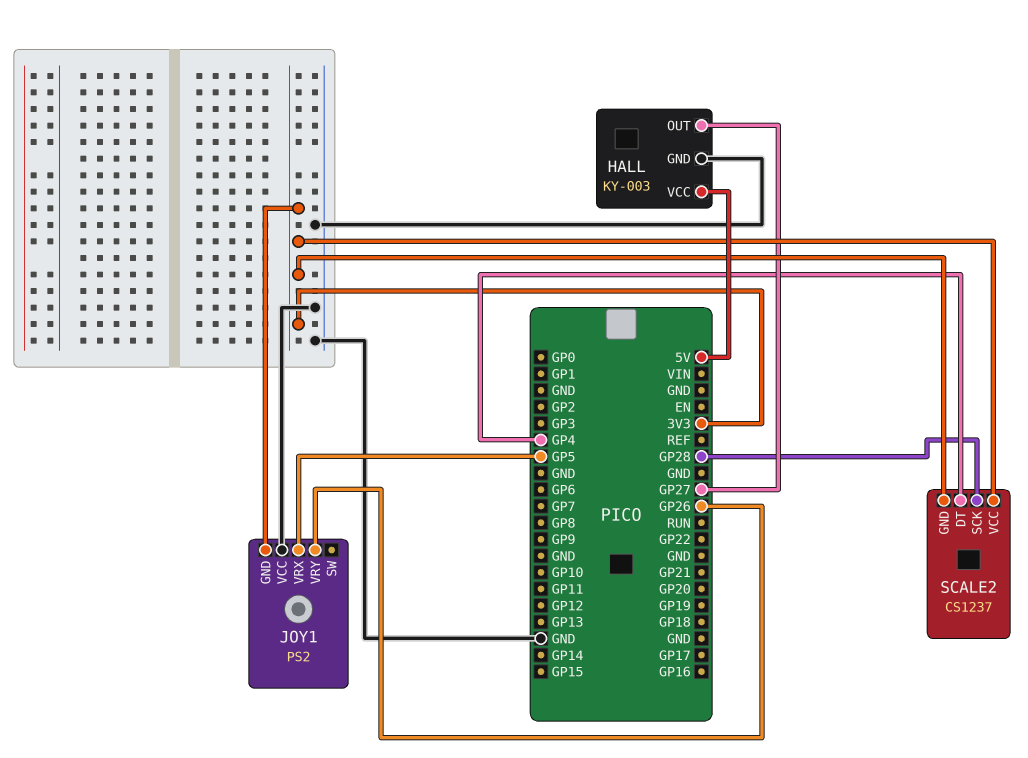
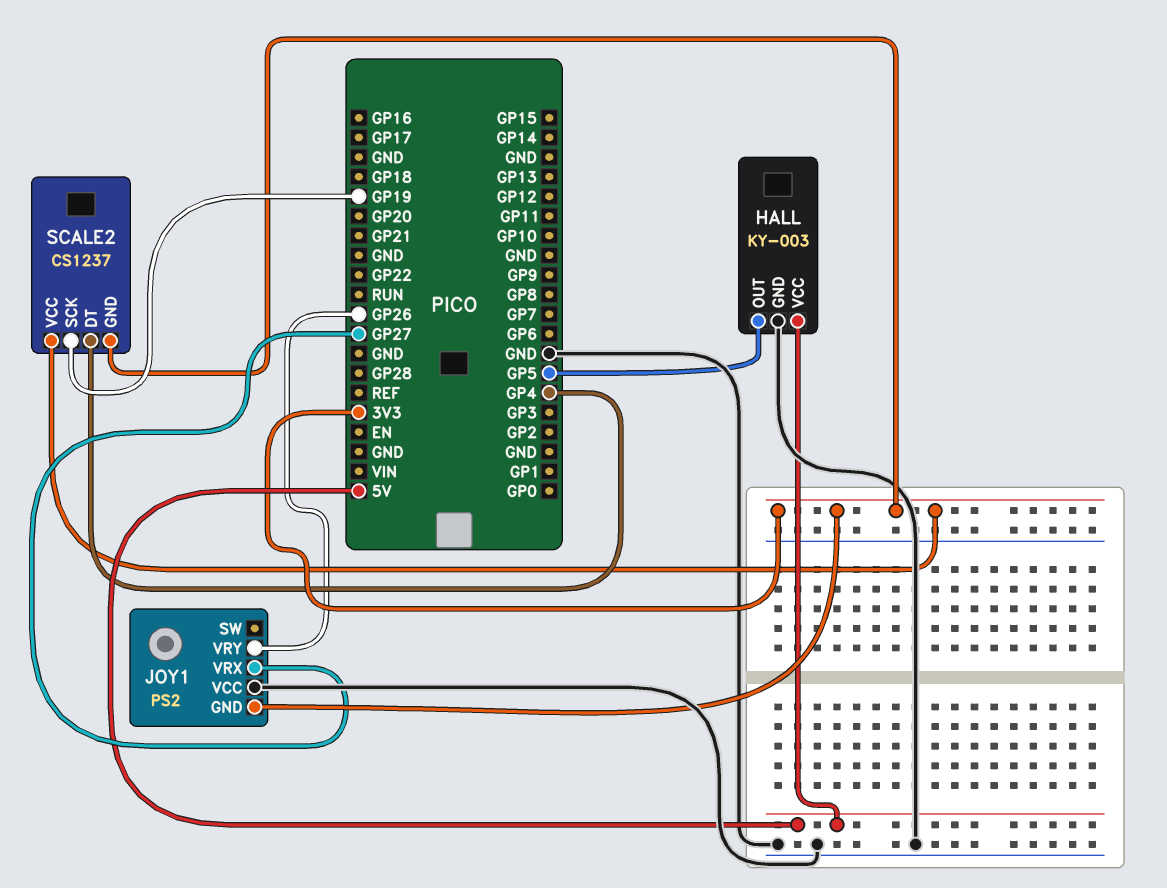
HALL pin OUT: GP27 -> GP5
JOY1 pin VRX: GP5 -> GP27
SCALE2 pin SCK: GP28 -> GP19

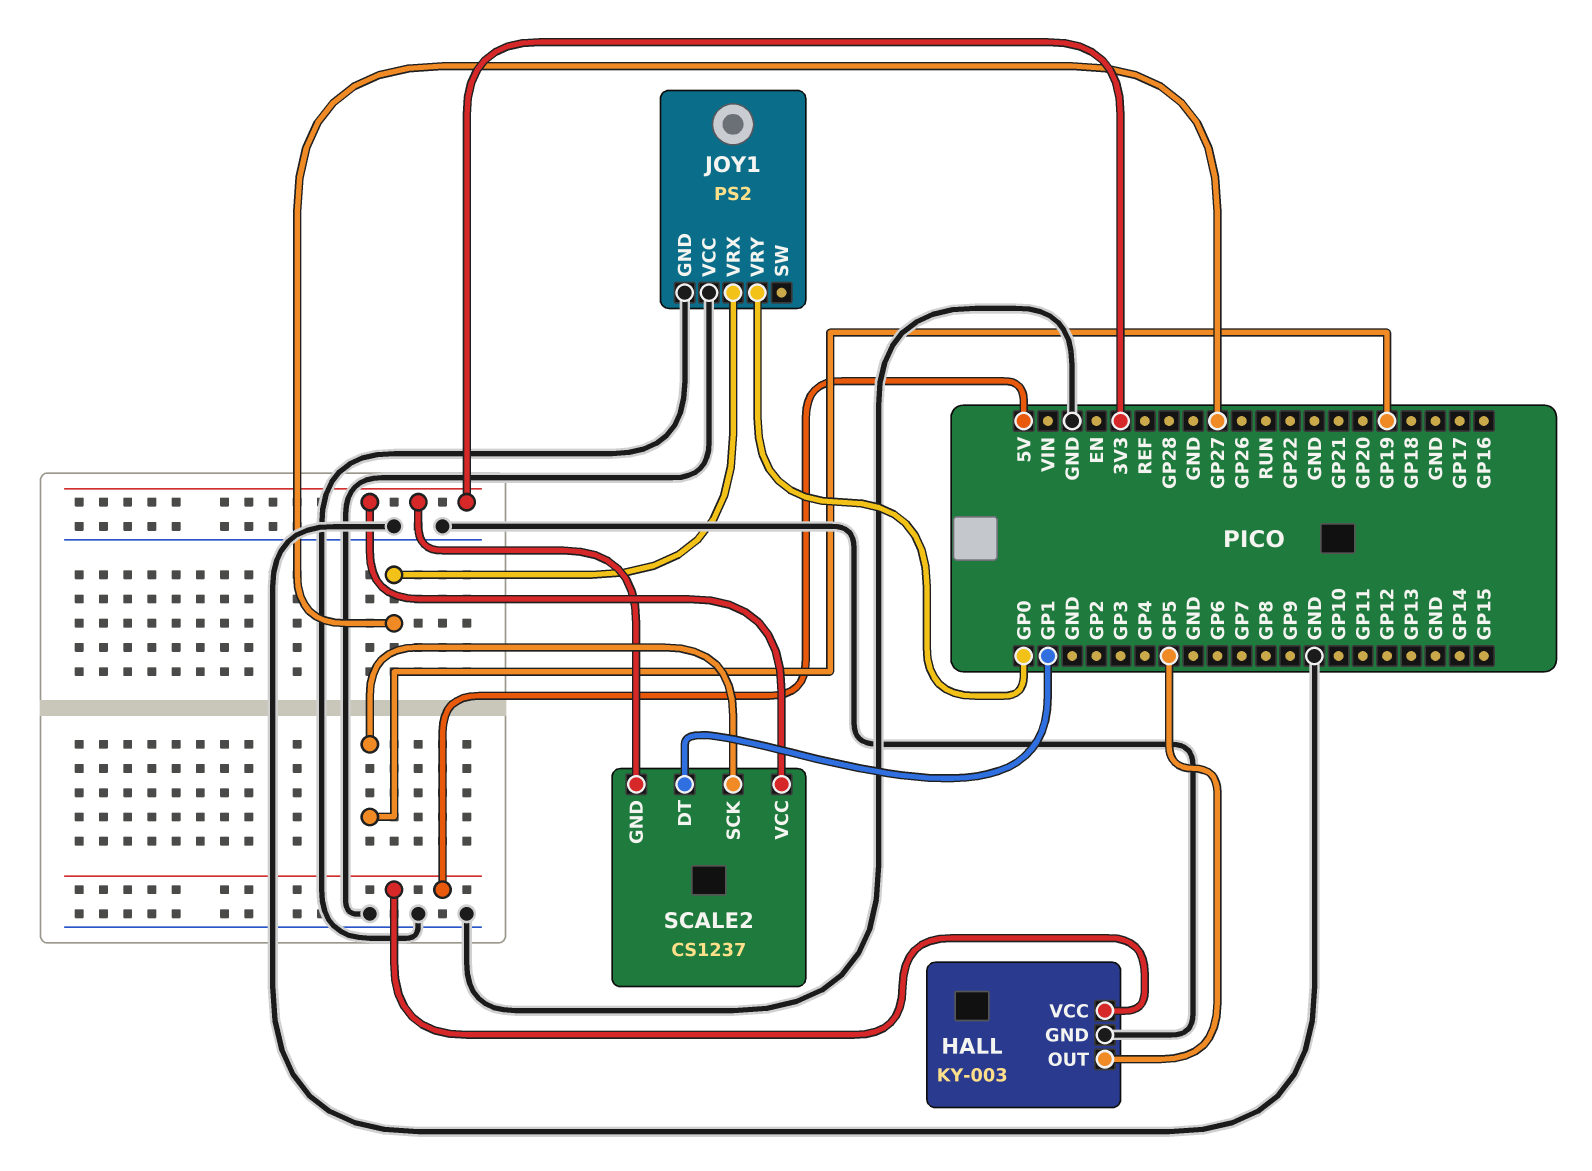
JOY1 pin GND: 3V3 -> GND
JOY1 pin VRY: GP26 -> GP0
SCALE2 pin DT: GP4 -> GP1

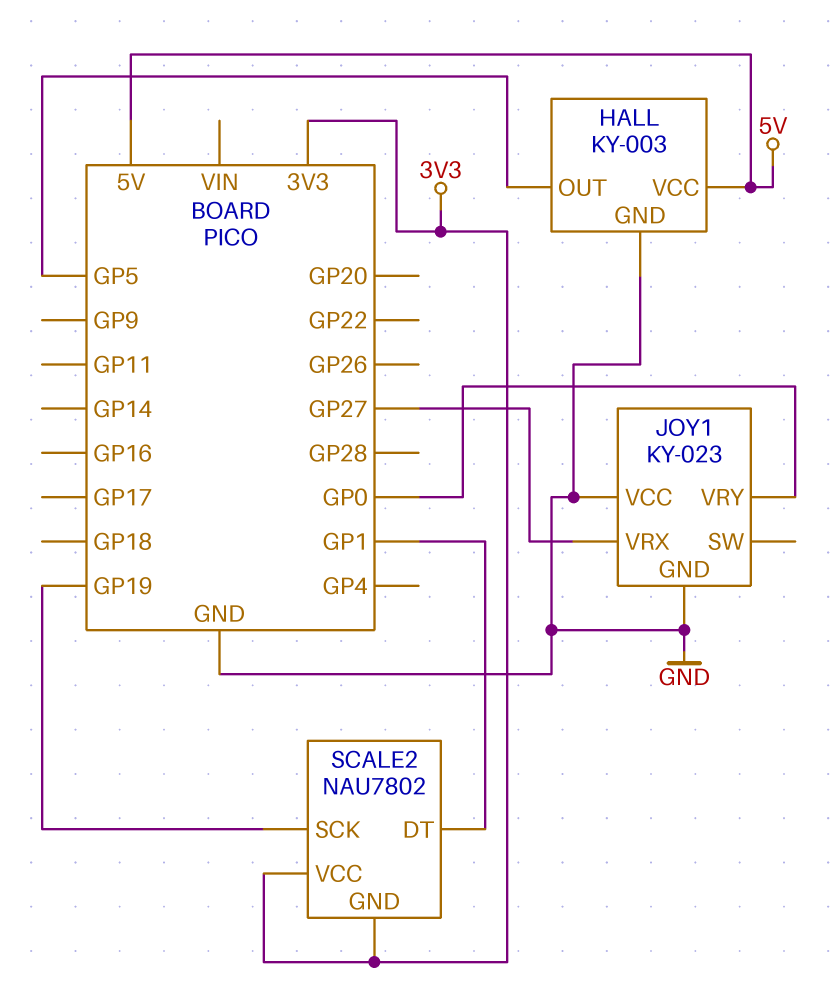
JOY1: PS2 -> KY-023
SCALE2: CS1237 -> NAU7802

